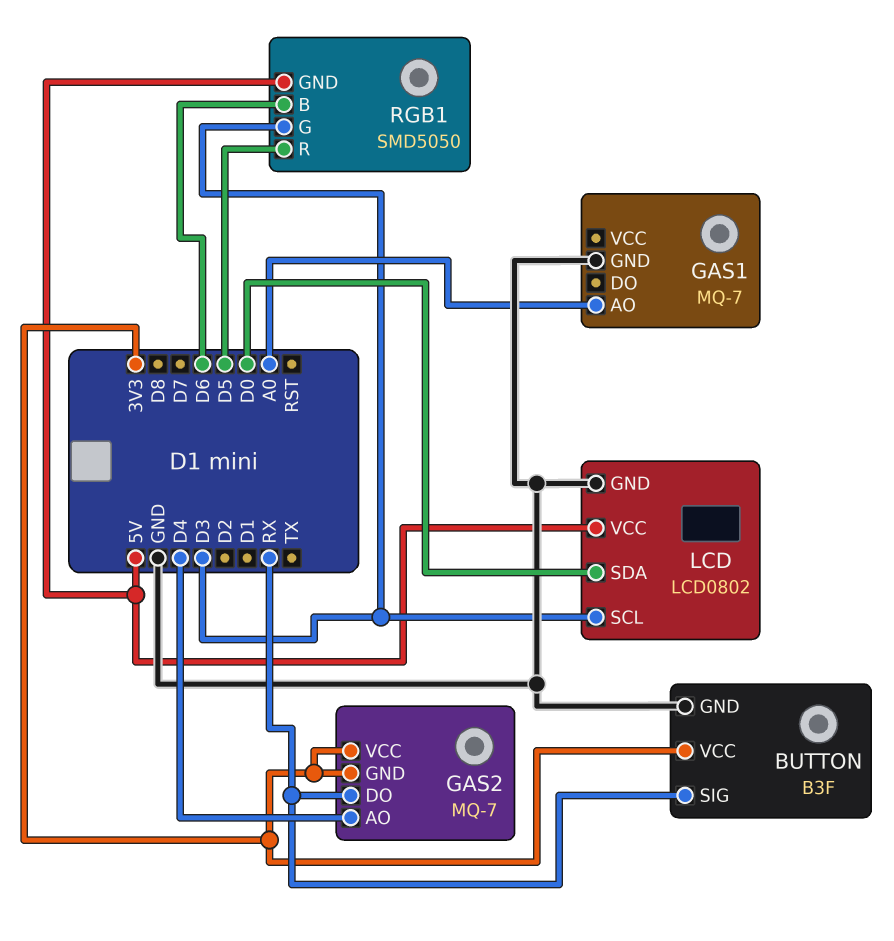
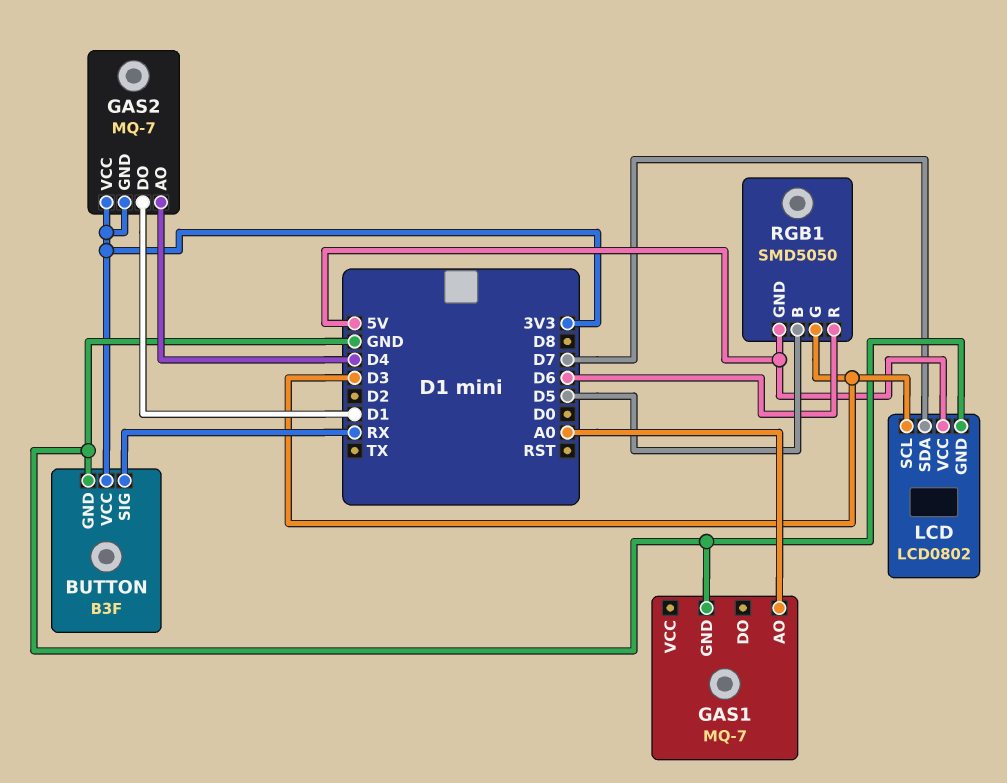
GAS2 pin DO: RX -> D1
LCD pin SDA: D0 -> D7
RGB1 pin B: D6 -> D5
RGB1 pin R: D5 -> D6

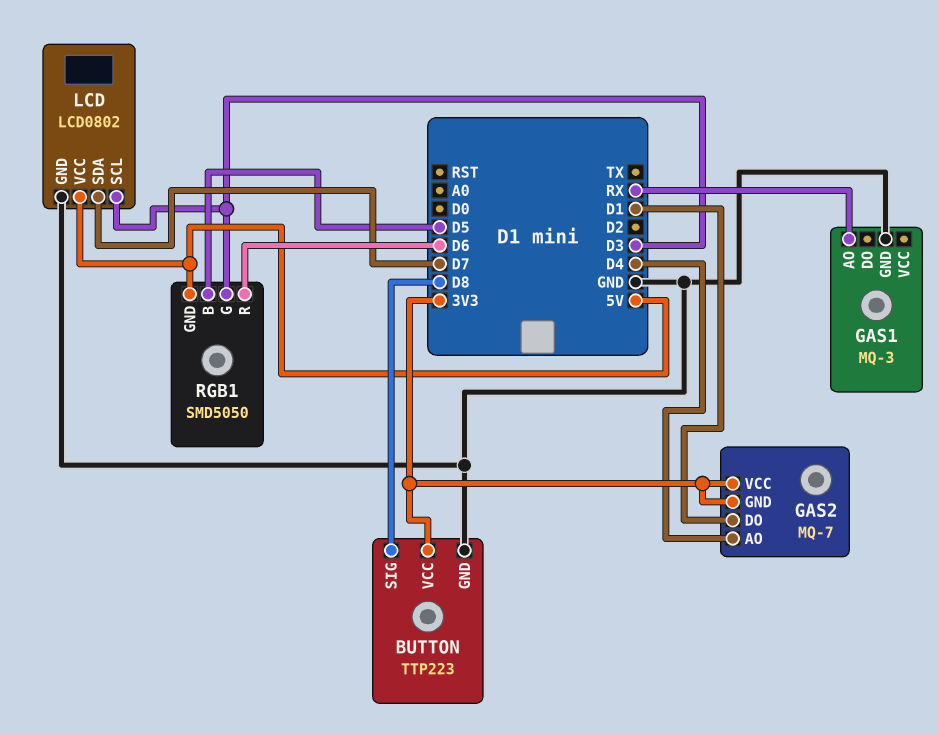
BUTTON: B3F -> TTP223
BUTTON pin SIG: RX -> D8
GAS1: MQ-7 -> MQ-3
GAS1 pin AO: A0 -> RX

